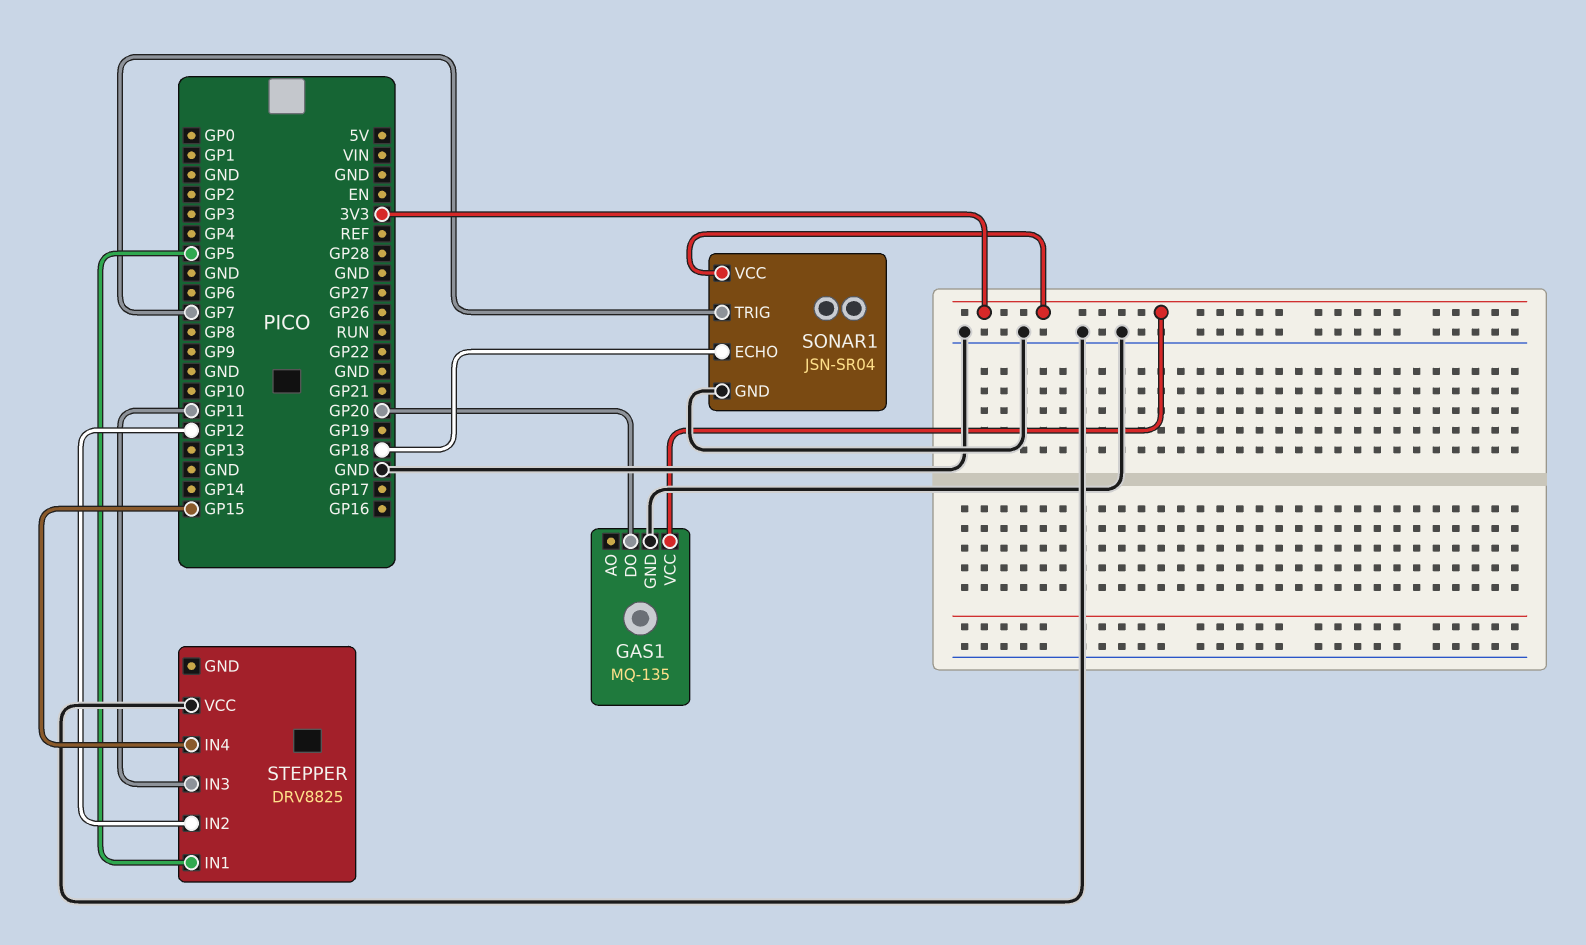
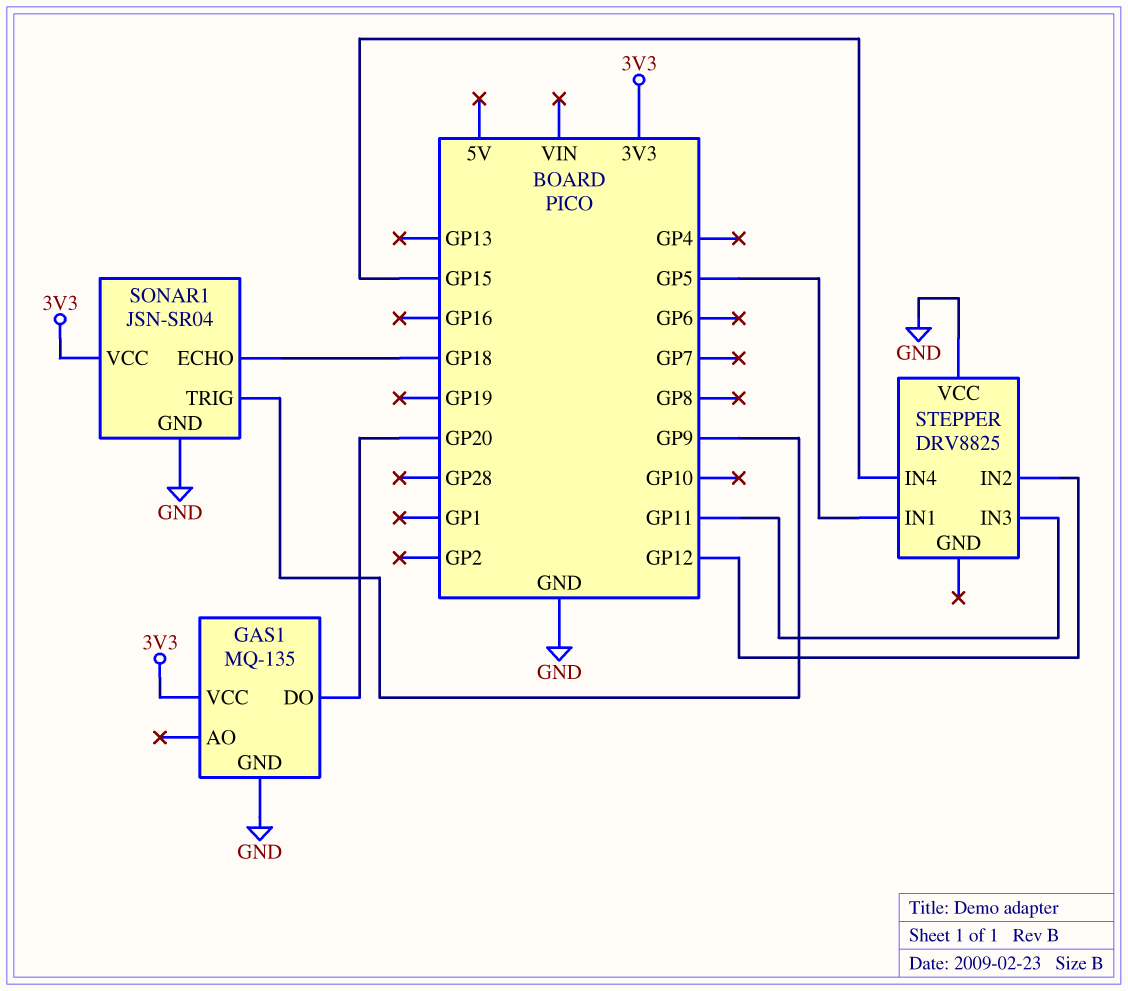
SONAR1 pin TRIG: GP7 -> GP9

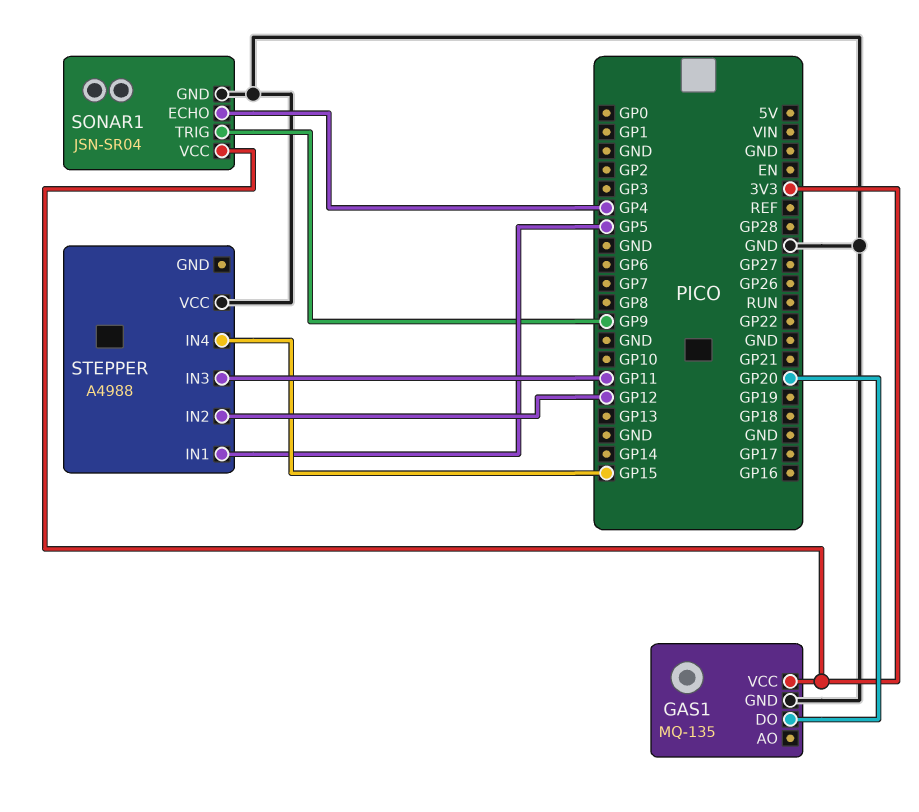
SONAR1 pin ECHO: GP18 -> GP4
STEPPER: DRV8825 -> A4988

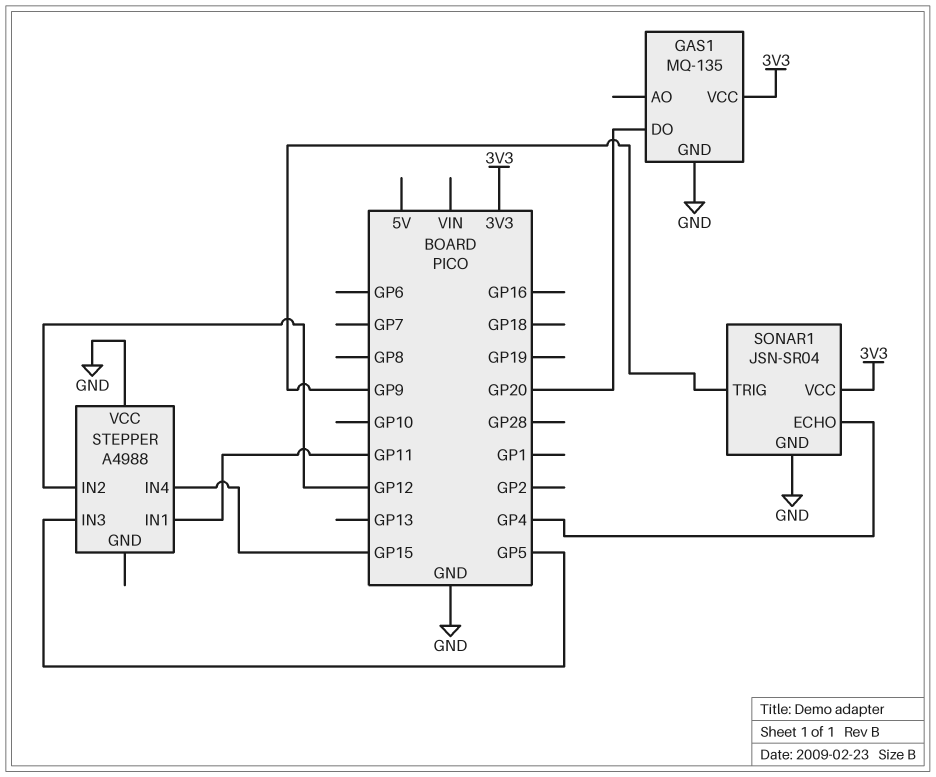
STEPPER pin IN1: GP5 -> GP11
STEPPER pin IN3: GP11 -> GP5

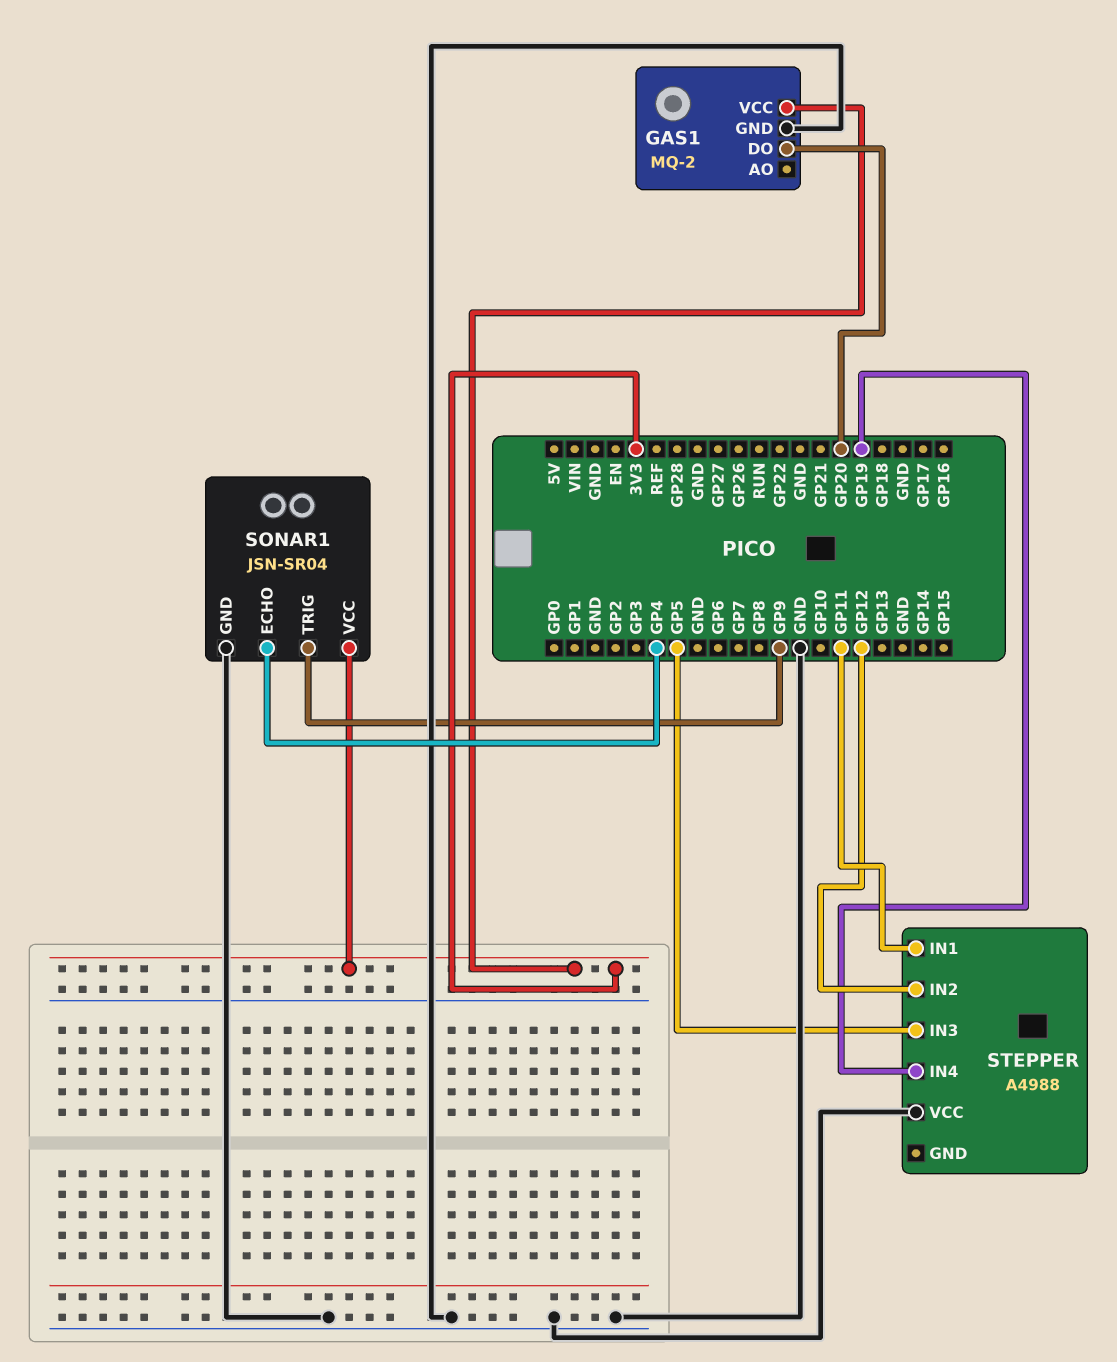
GAS1: MQ-135 -> MQ-2
STEPPER pin IN4: GP15 -> GP19

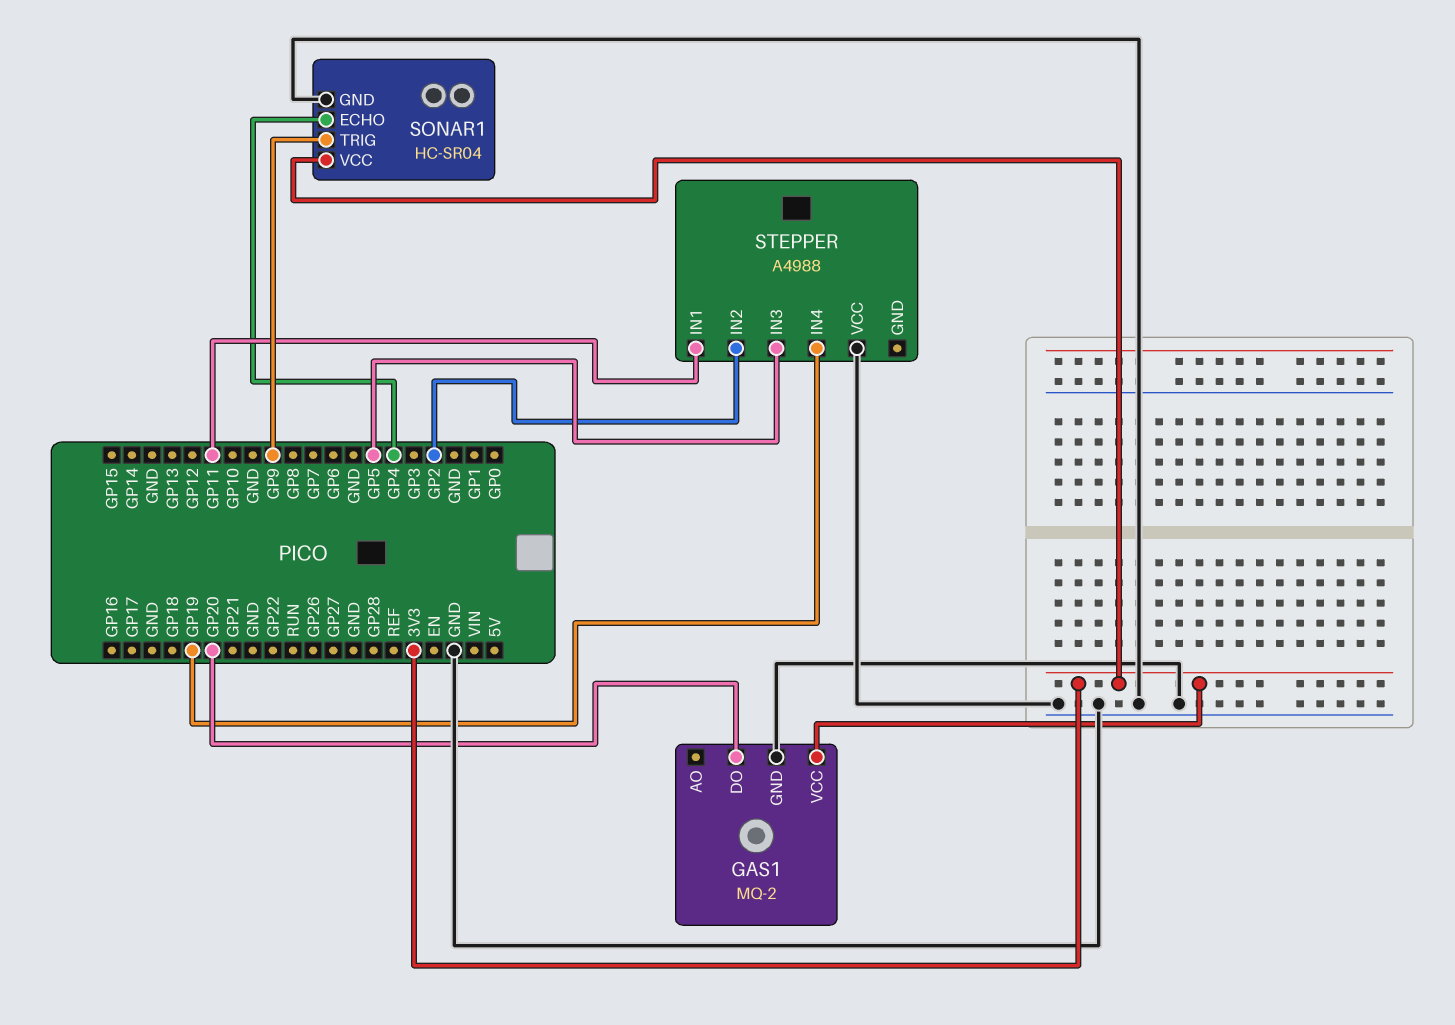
SONAR1: JSN-SR04 -> HC-SR04
STEPPER pin IN2: GP12 -> GP2

